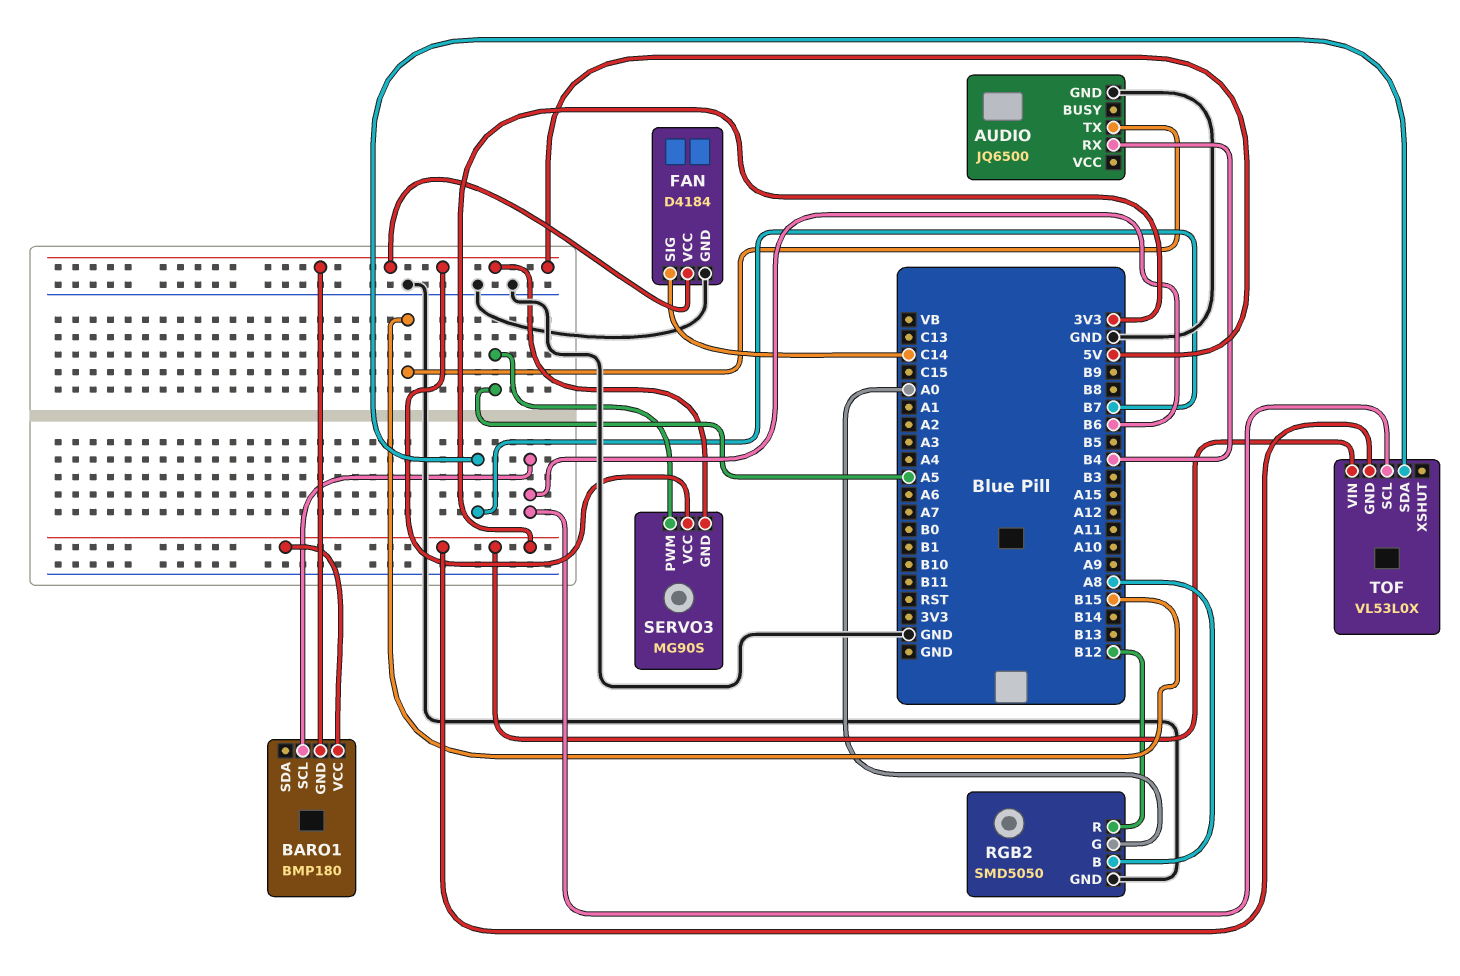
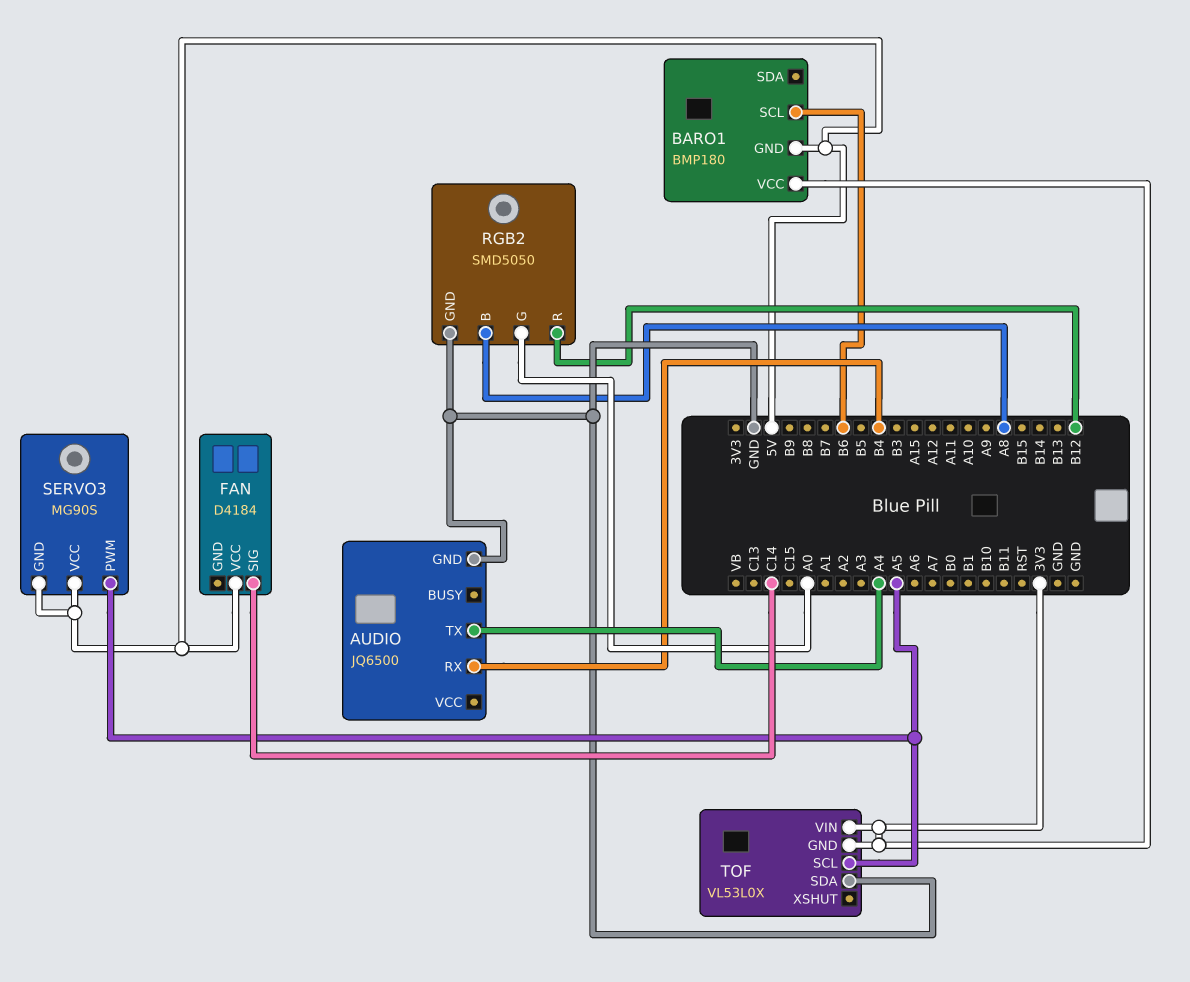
AUDIO pin TX: B15 -> A4
FAN pin GND: GND -> none
TOF pin SCL: B6 -> A5
TOF pin SDA: B7 -> GND

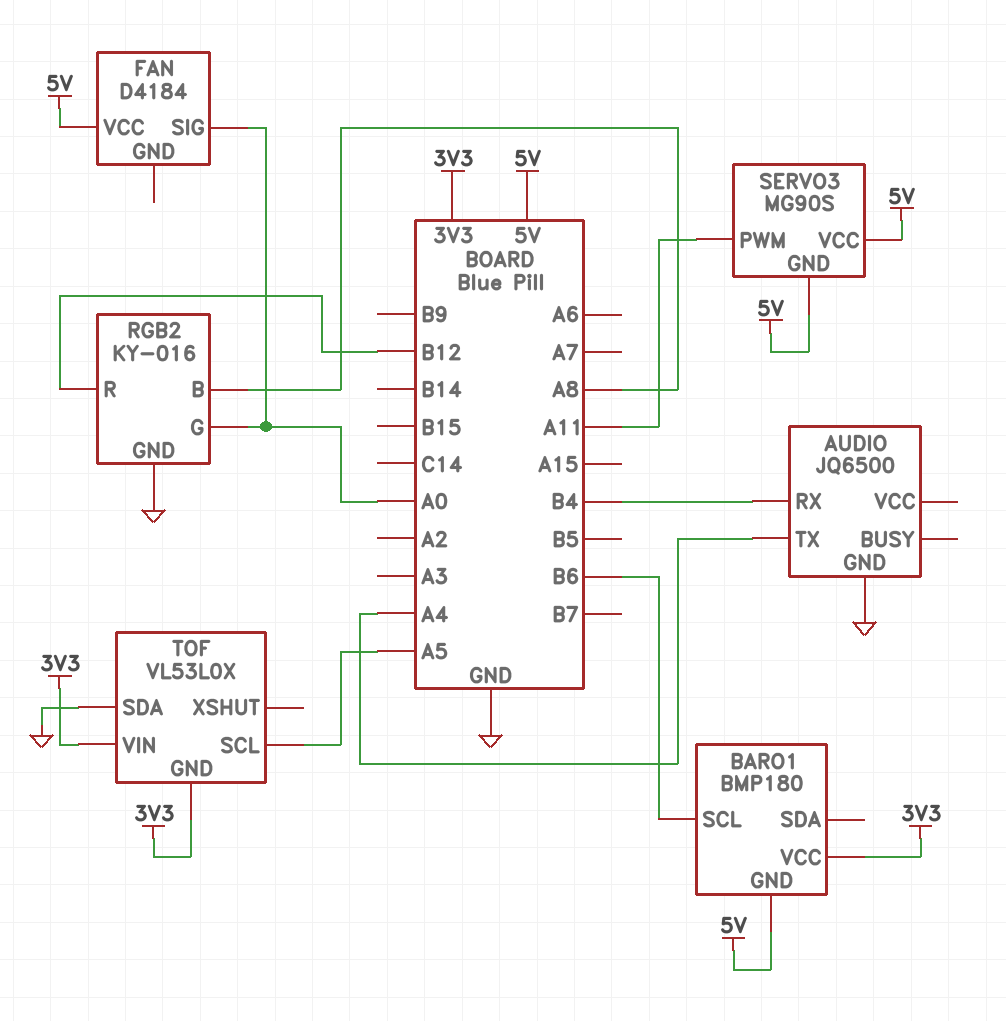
FAN pin SIG: C14 -> A0
RGB2: SMD5050 -> KY-016
SERVO3 pin PWM: A5 -> A11

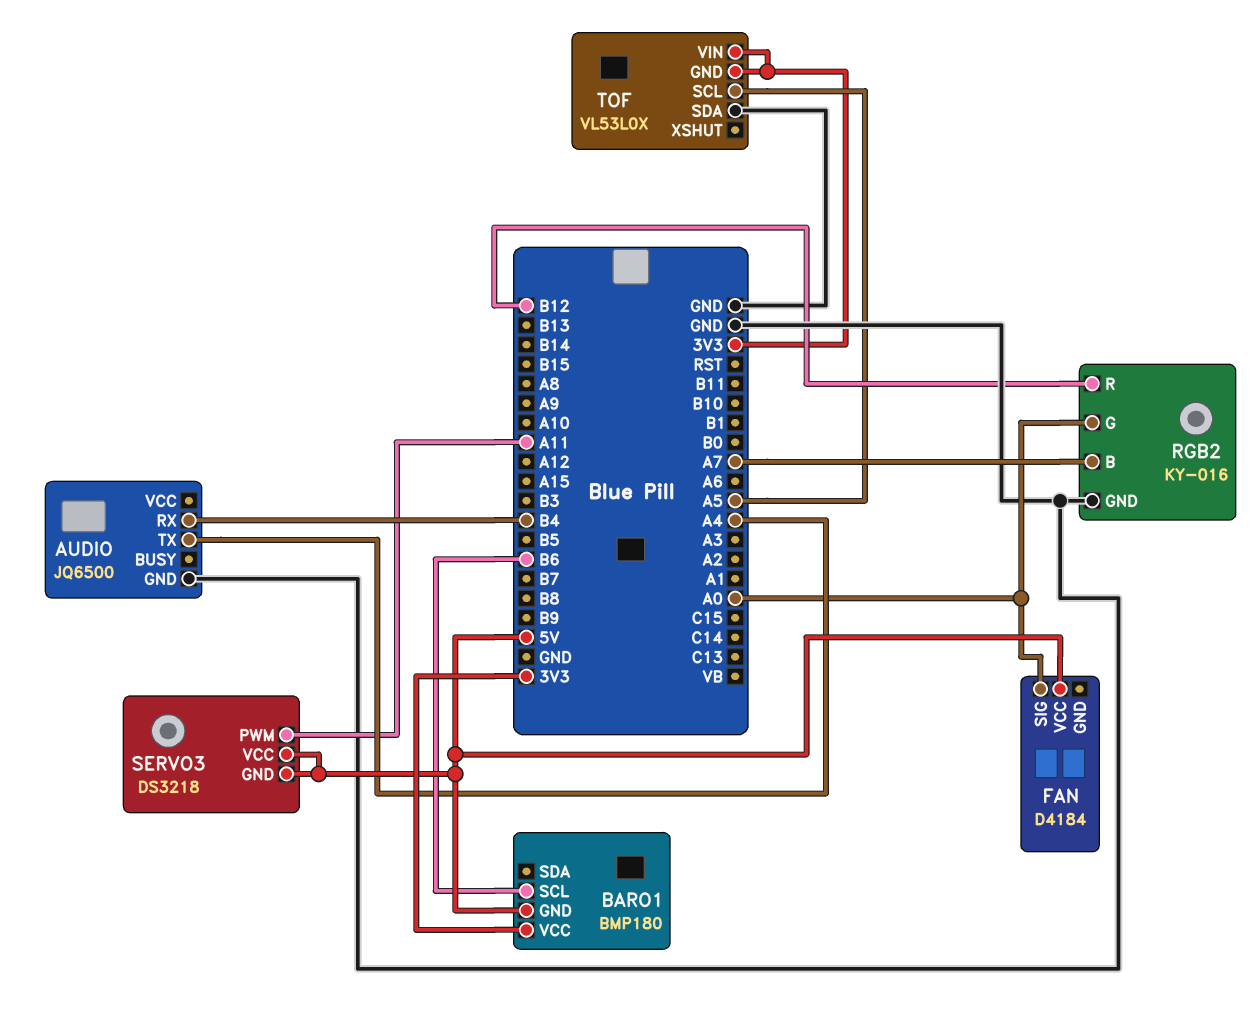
RGB2 pin B: A8 -> A7
SERVO3: MG90S -> DS3218

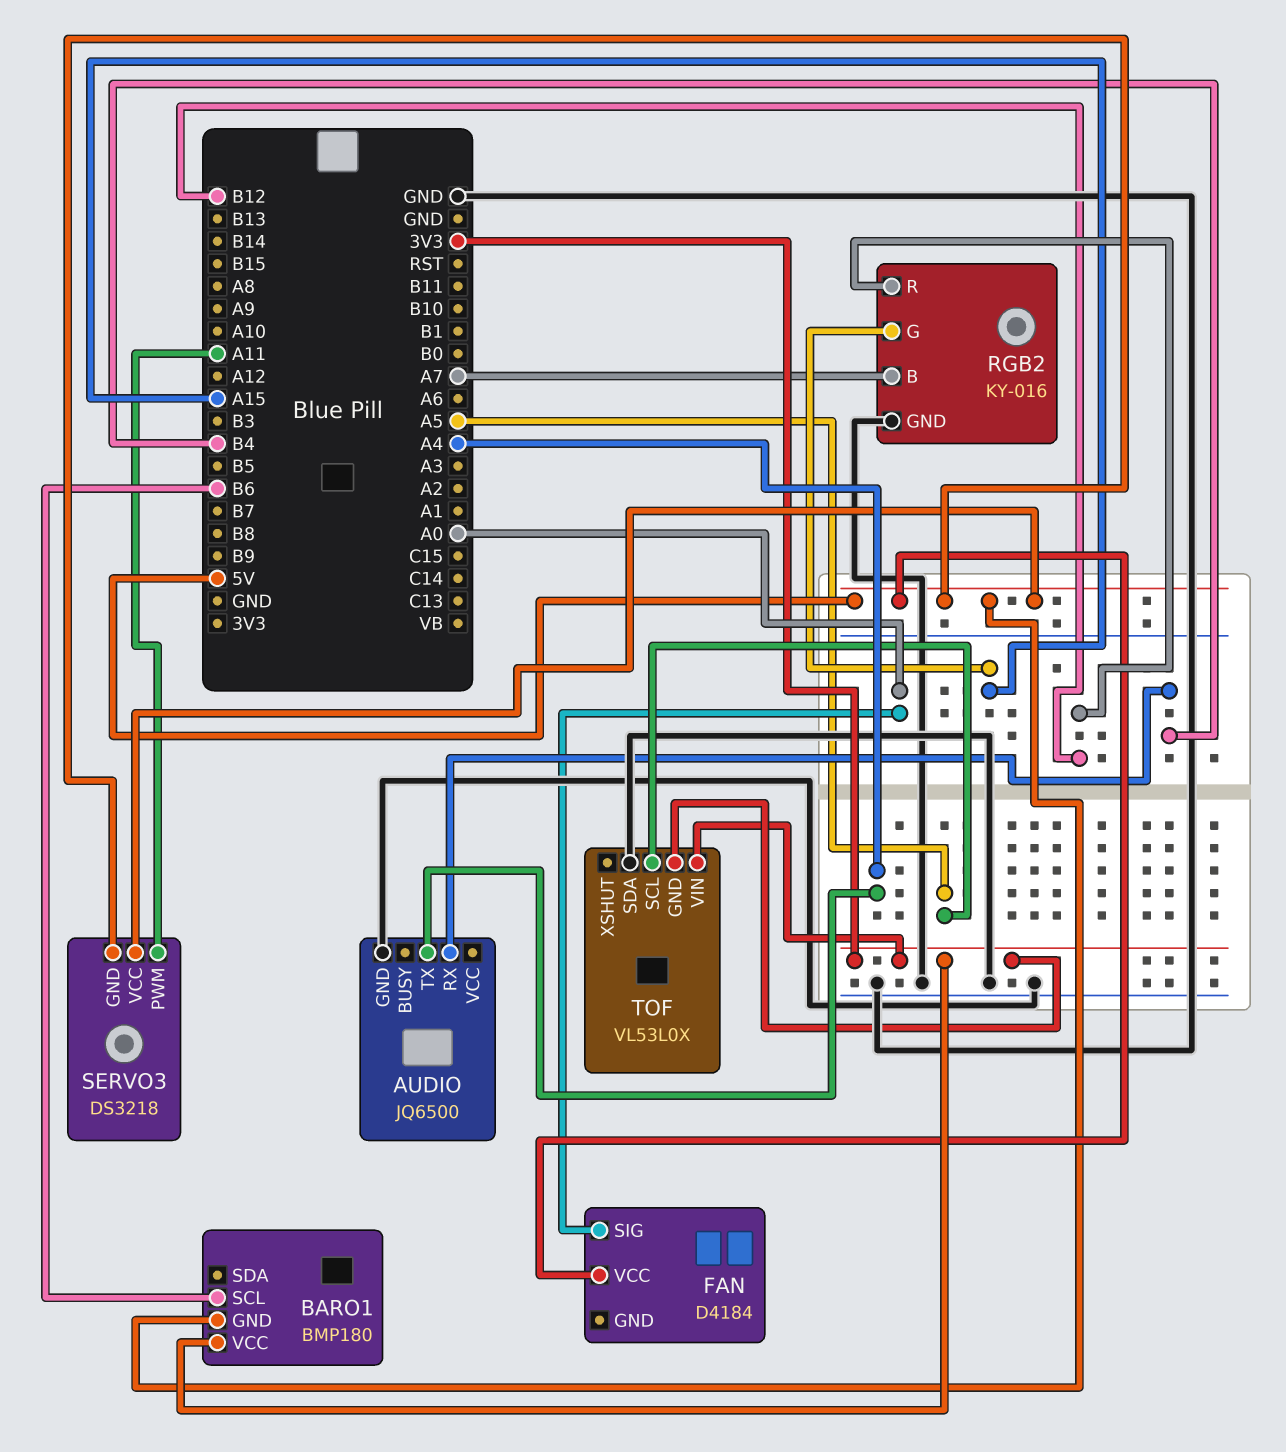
RGB2 pin G: A0 -> A15

